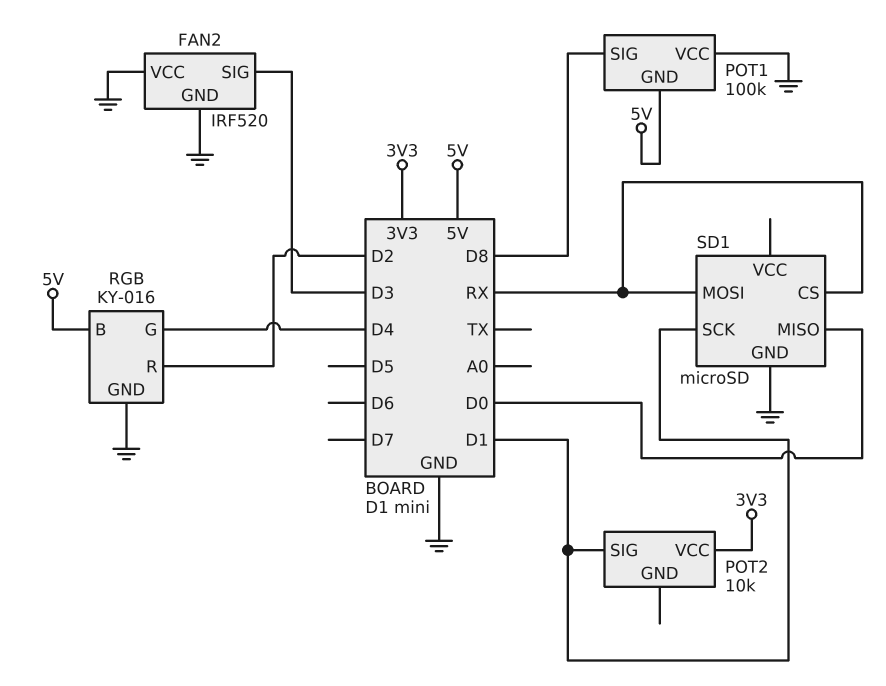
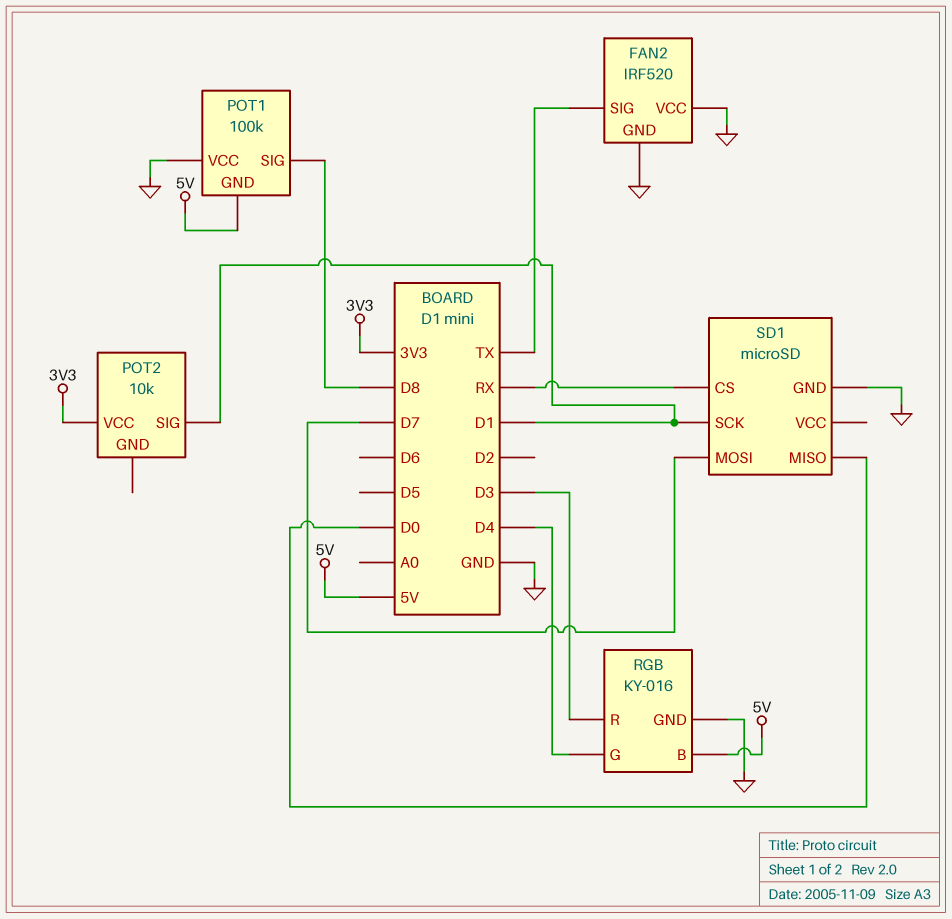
FAN2 pin SIG: D3 -> TX
RGB pin R: D2 -> D3
SD1 pin MOSI: RX -> D7

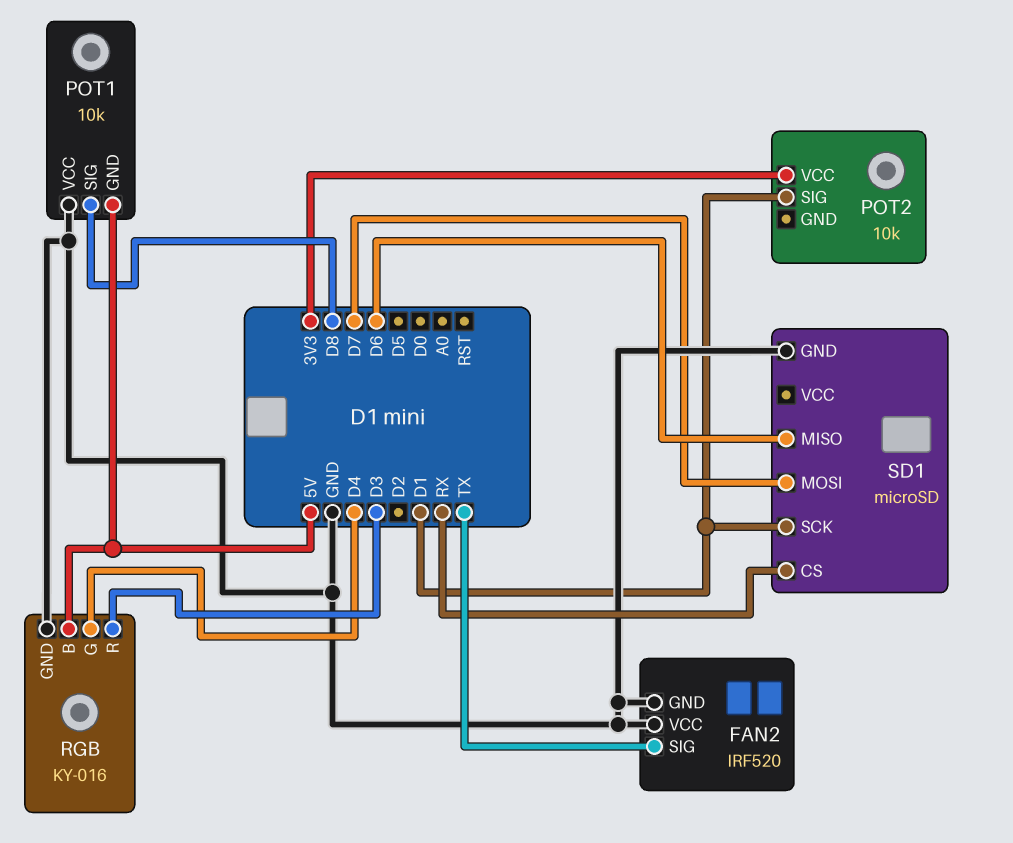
POT1: 100k -> 10k
SD1 pin MISO: D0 -> D6

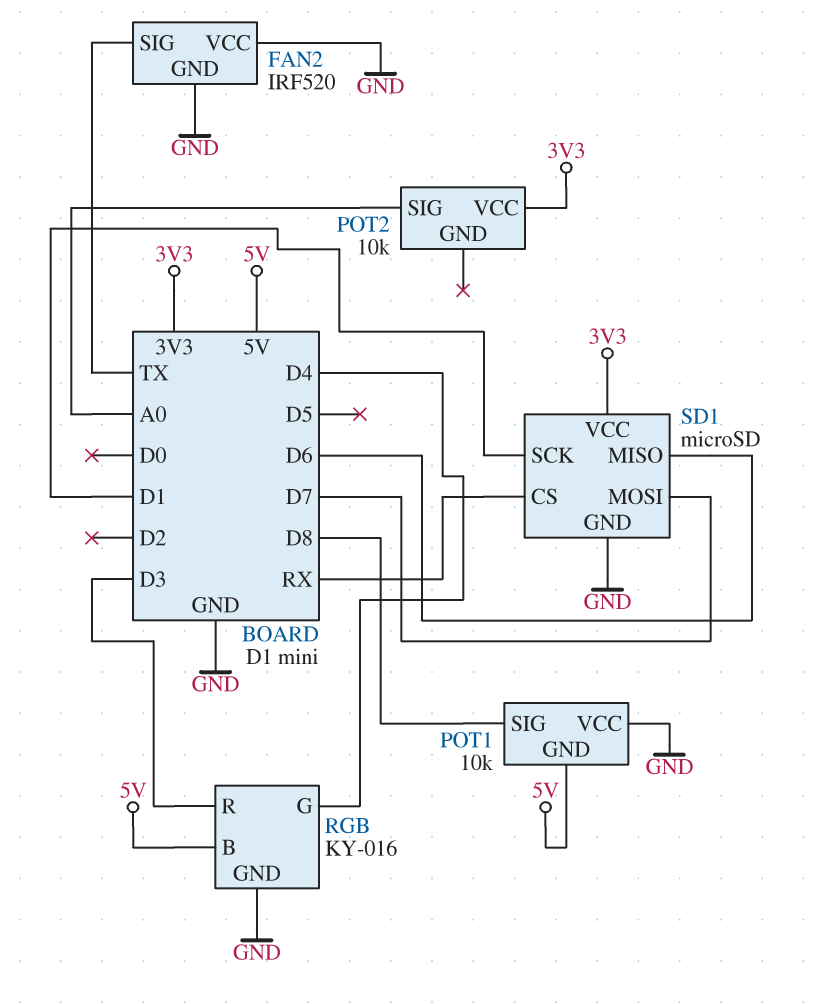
POT2 pin SIG: D1 -> A0
SD1 pin VCC: none -> 3V3

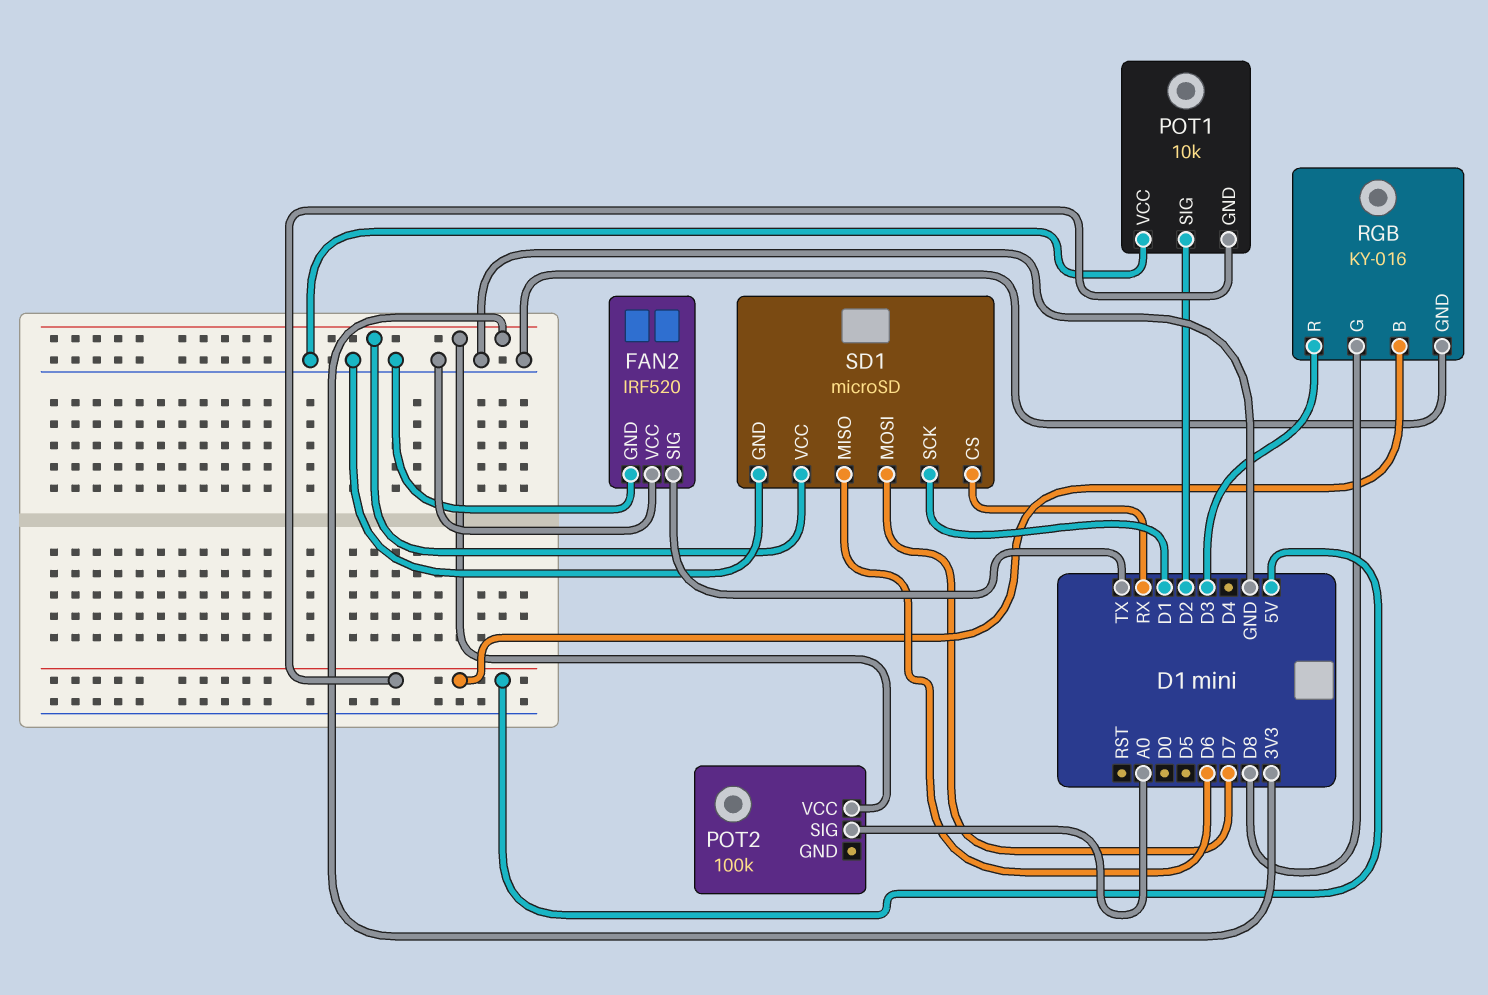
POT1 pin SIG: D8 -> D2
POT2: 10k -> 100k
RGB pin G: D4 -> D8

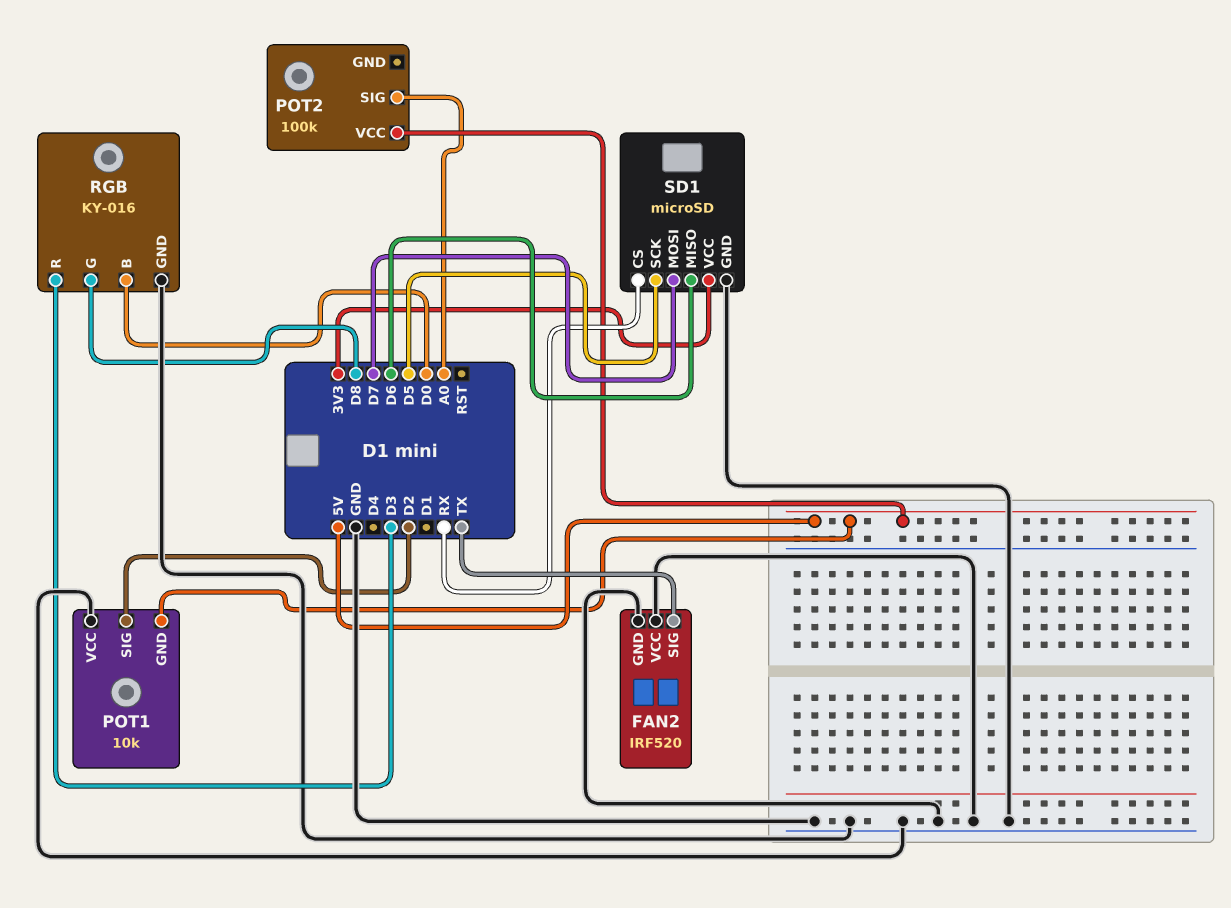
POT2 pin VCC: 3V3 -> 5V
RGB pin B: 5V -> D0
SD1 pin SCK: D1 -> D5

